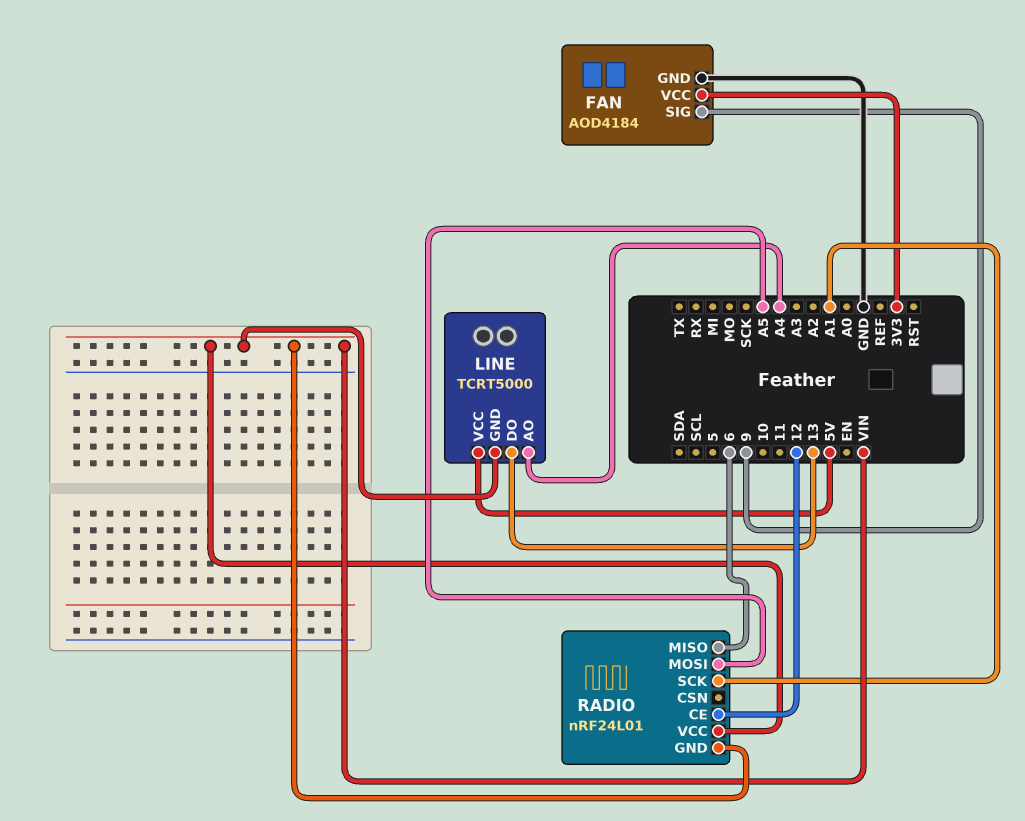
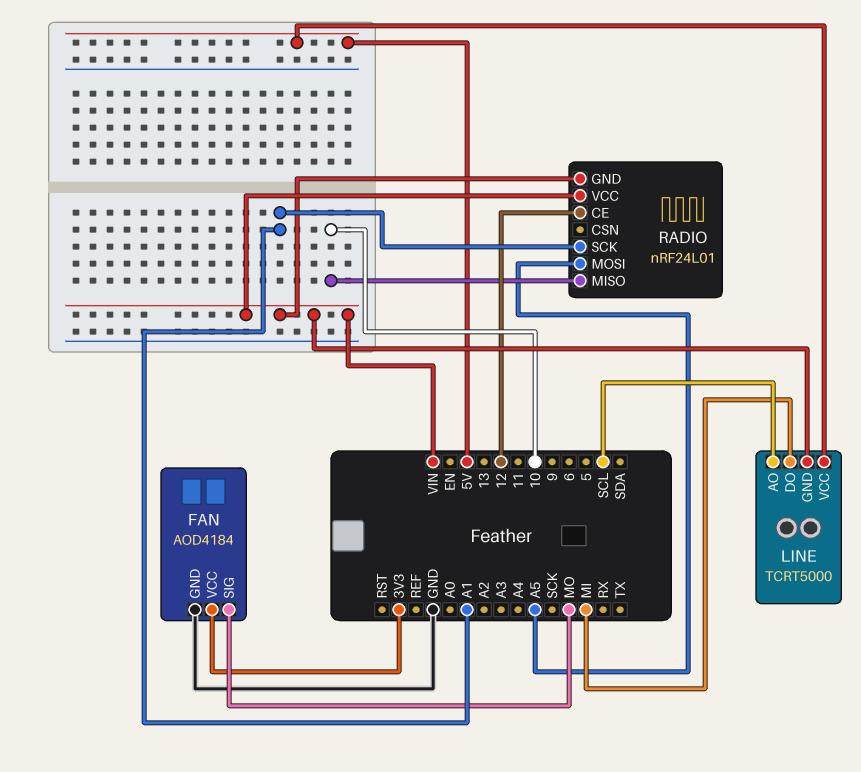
FAN pin SIG: 9 -> MO
LINE pin AO: A4 -> SCL
LINE pin DO: 13 -> MI
RADIO pin MISO: 6 -> 10

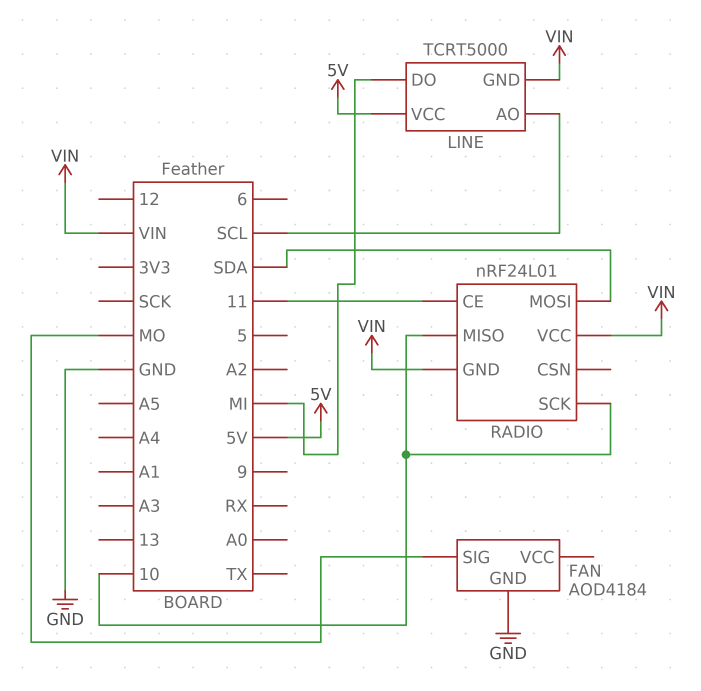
FAN pin VCC: 3V3 -> none
RADIO pin CE: 12 -> 11
RADIO pin MOSI: A5 -> SDA
RADIO pin SCK: A1 -> 10

